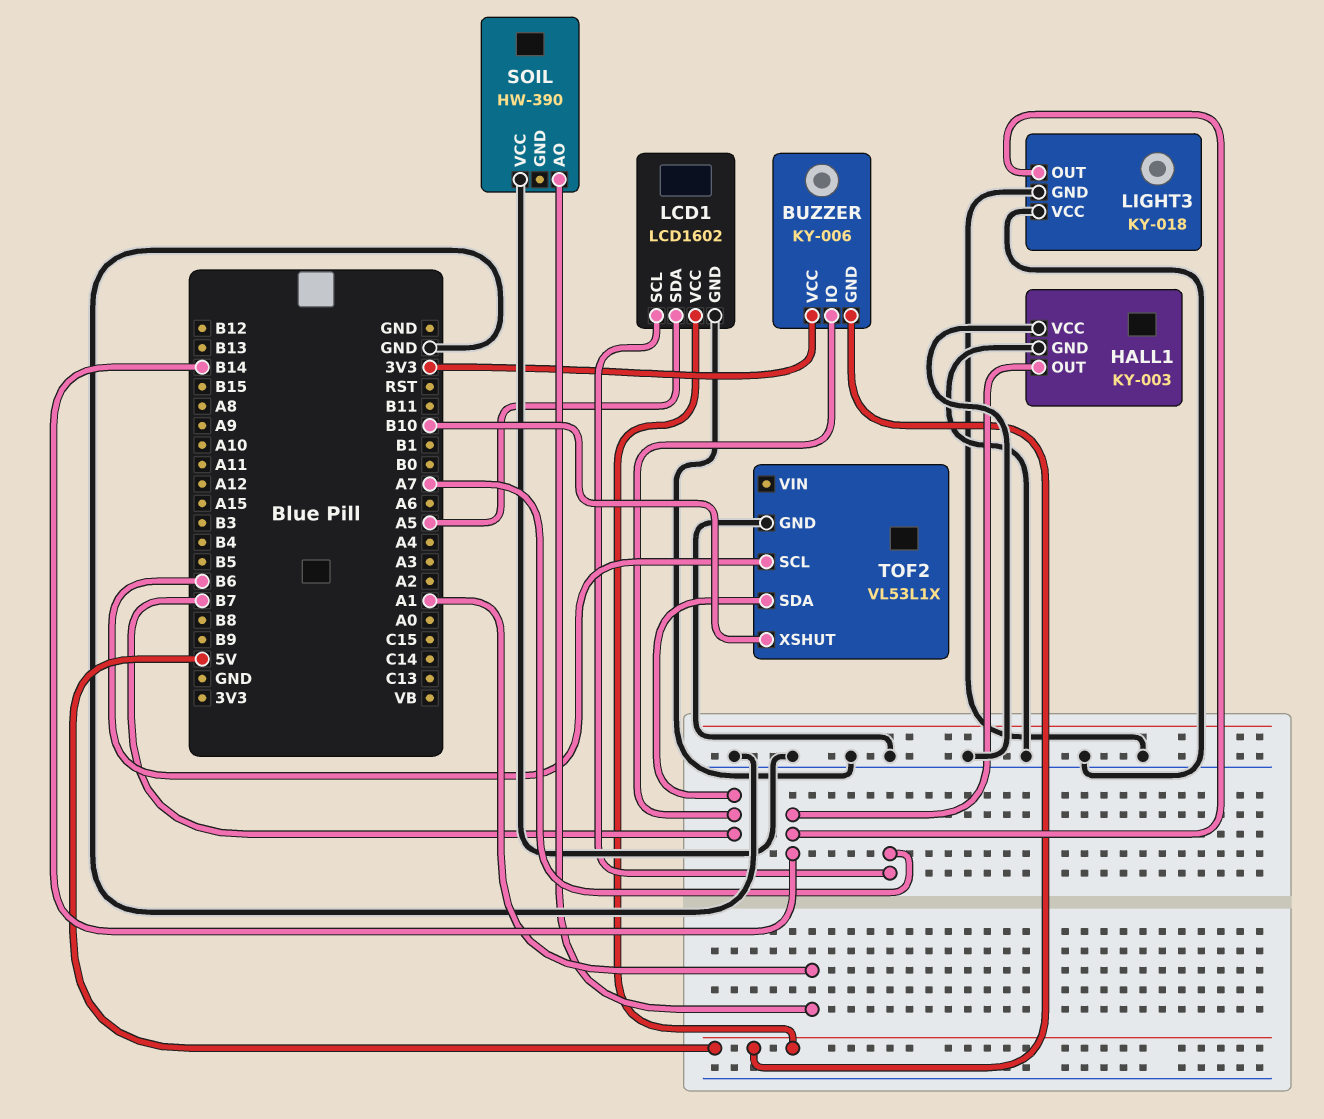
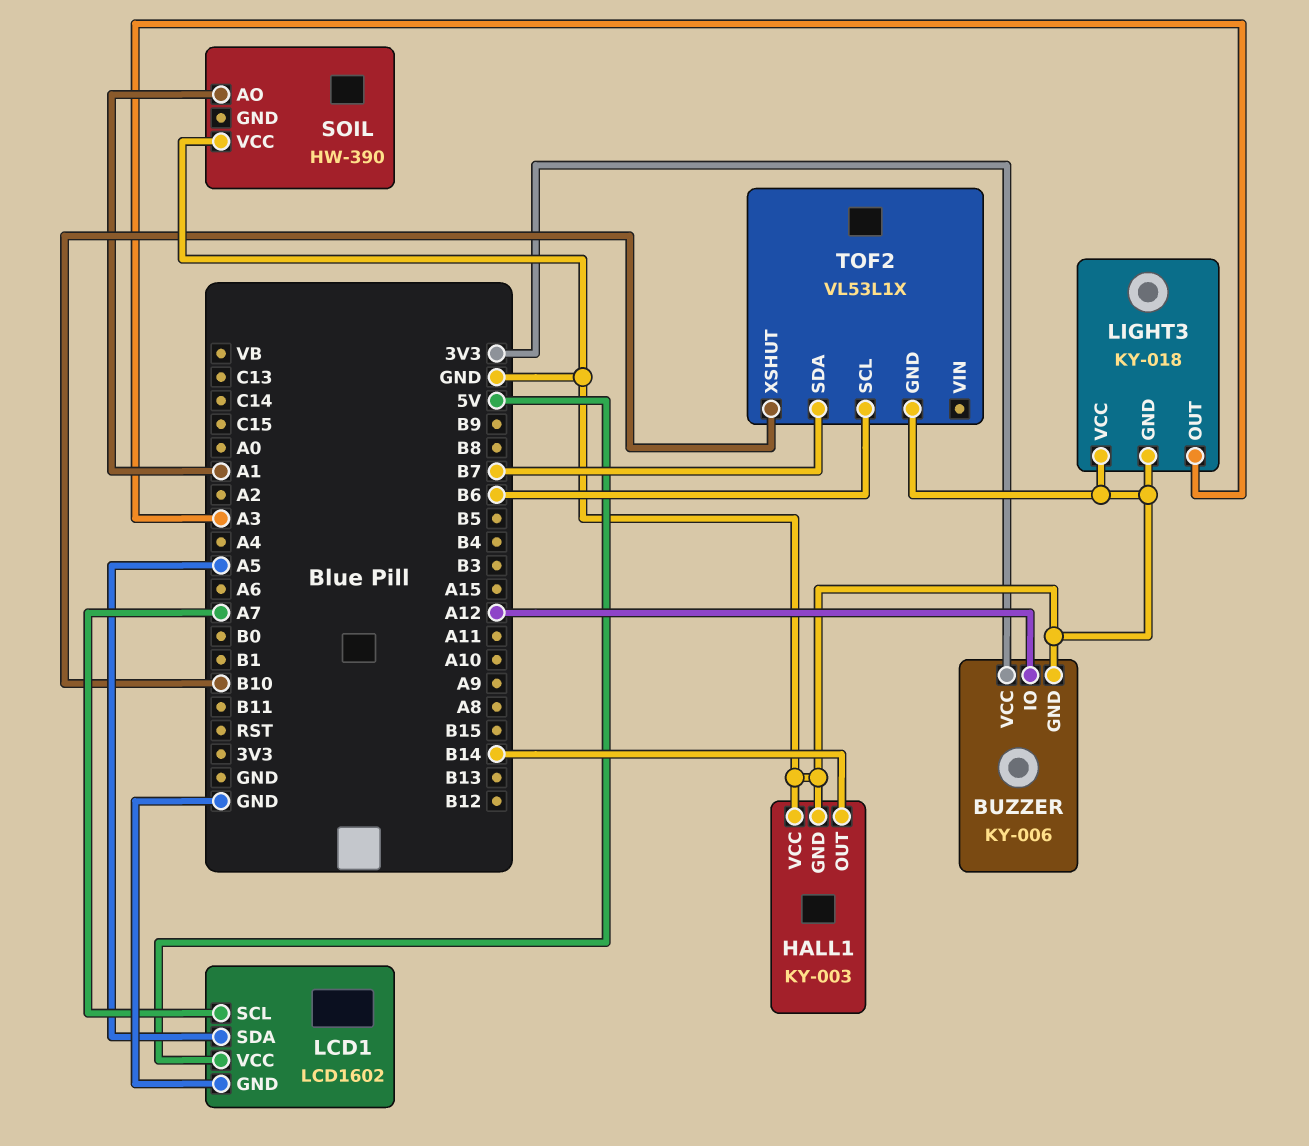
BUZZER pin GND: 5V -> GND
BUZZER pin IO: B7 -> A12
LIGHT3 pin OUT: B14 -> A3

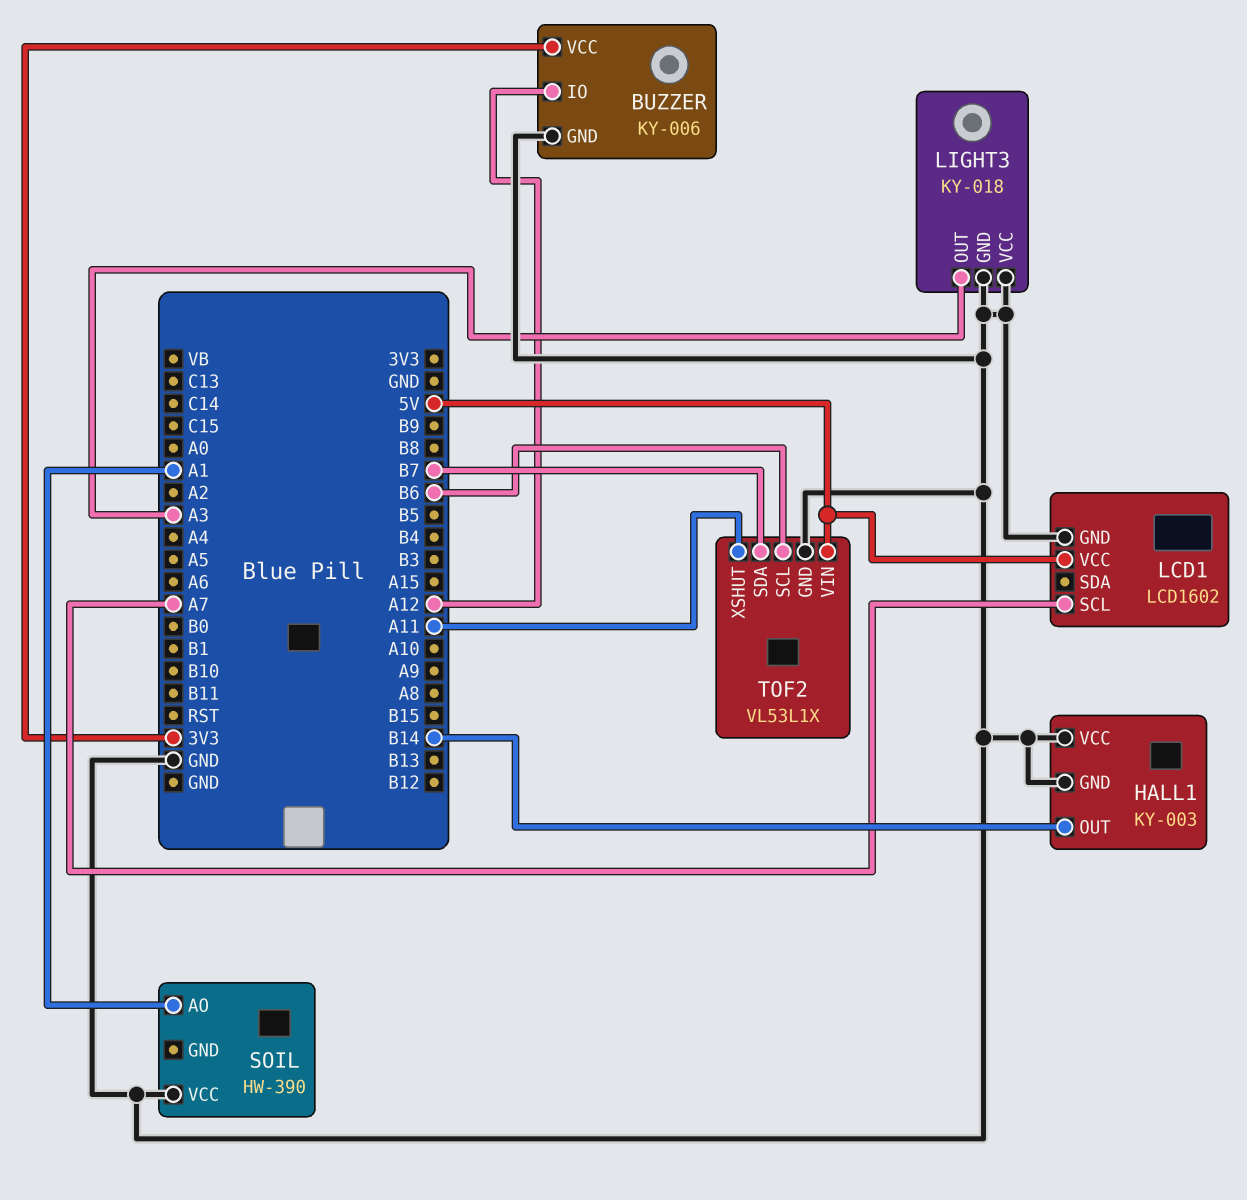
LCD1 pin SDA: A5 -> none
TOF2 pin VIN: none -> 5V
TOF2 pin XSHUT: B10 -> A11

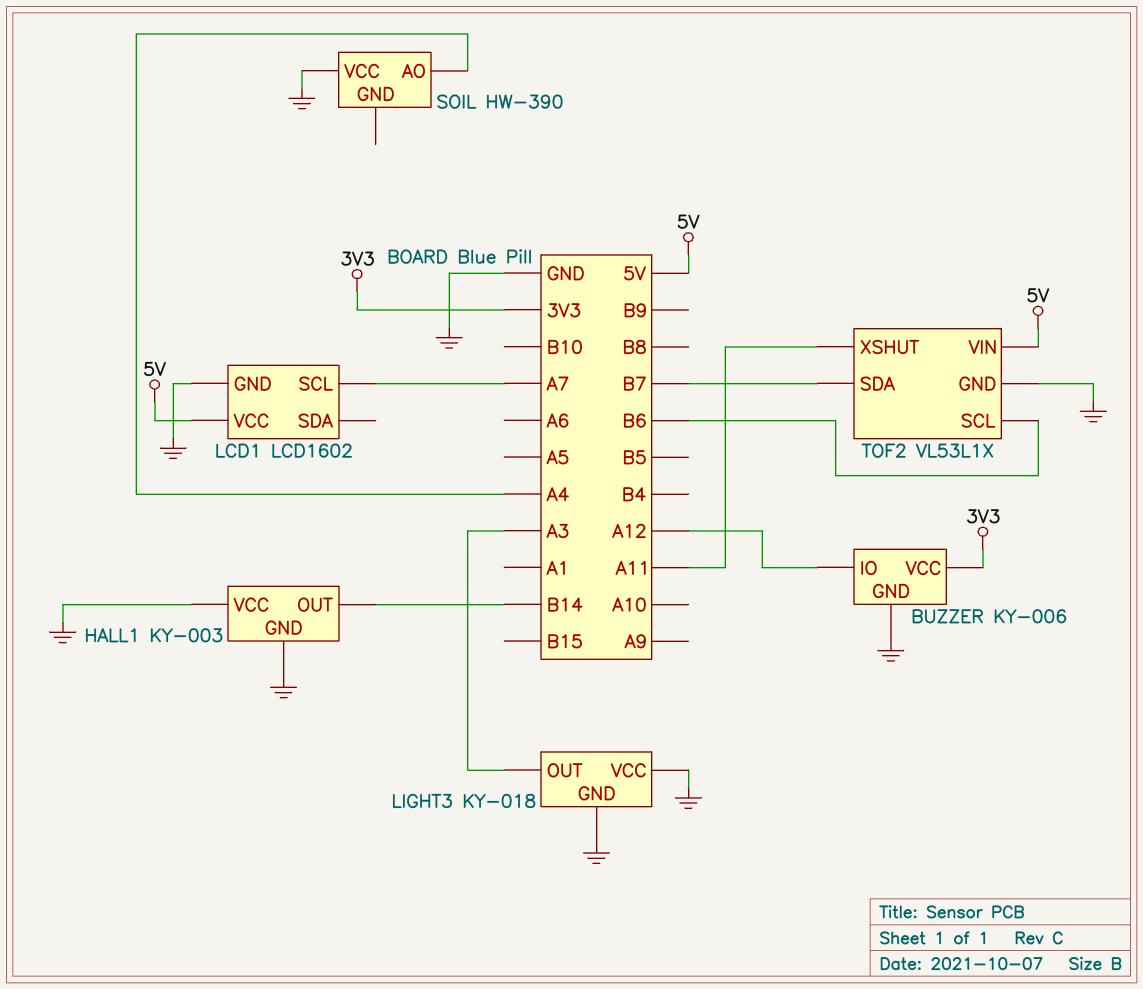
SOIL pin AO: A1 -> A4

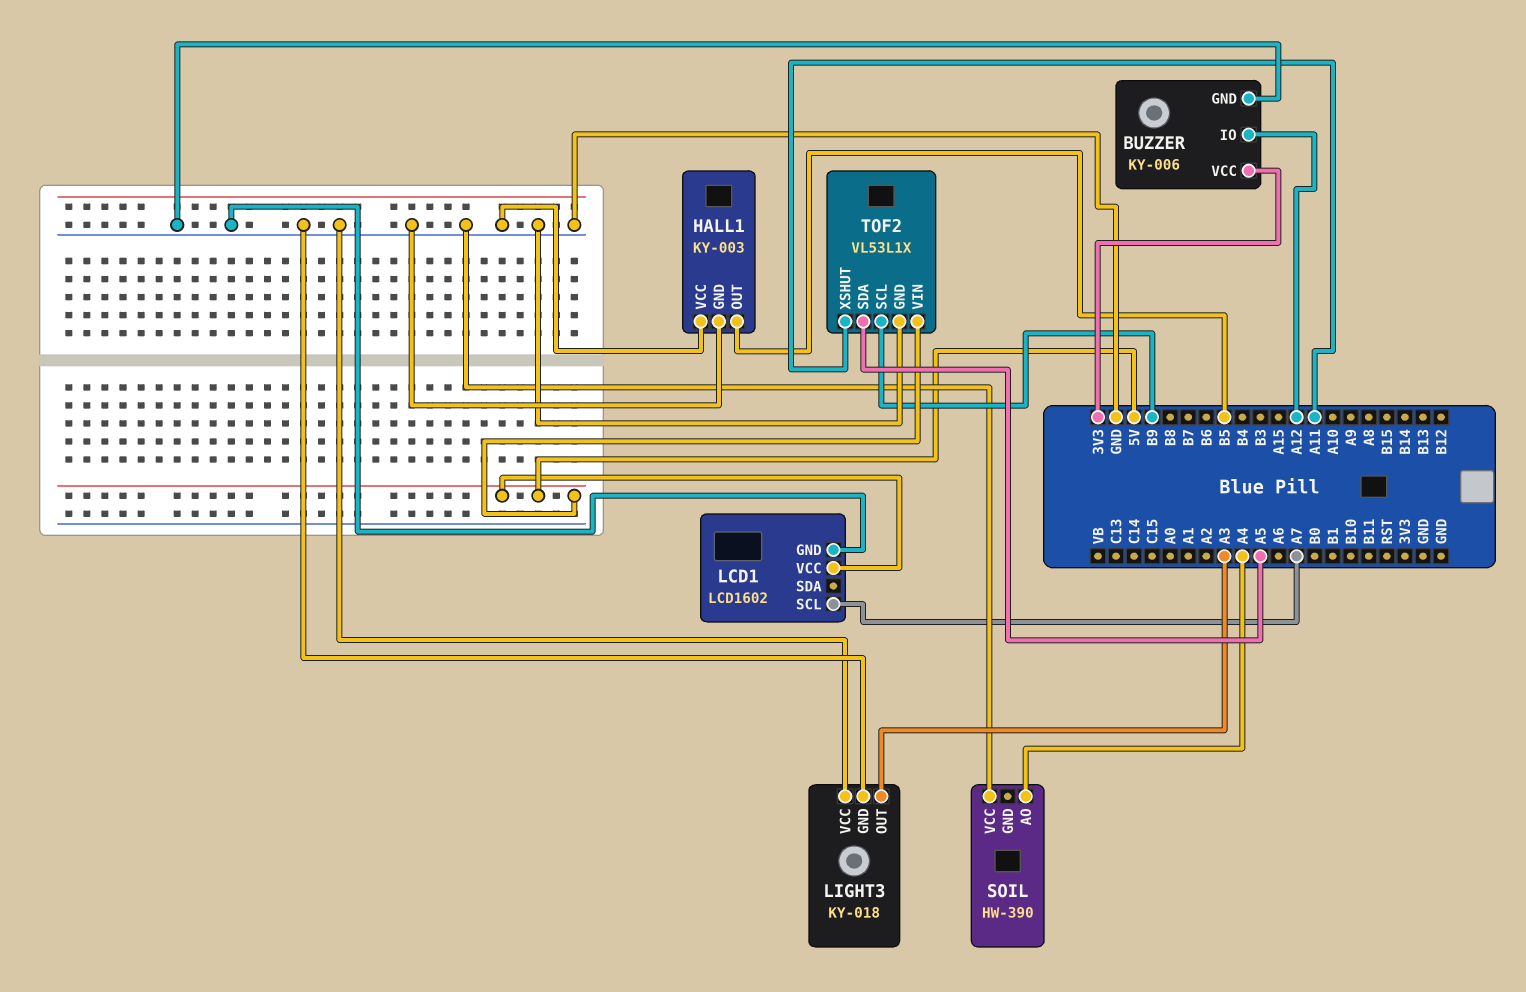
HALL1 pin OUT: B14 -> B5
TOF2 pin SCL: B6 -> B9
TOF2 pin SDA: B7 -> A5

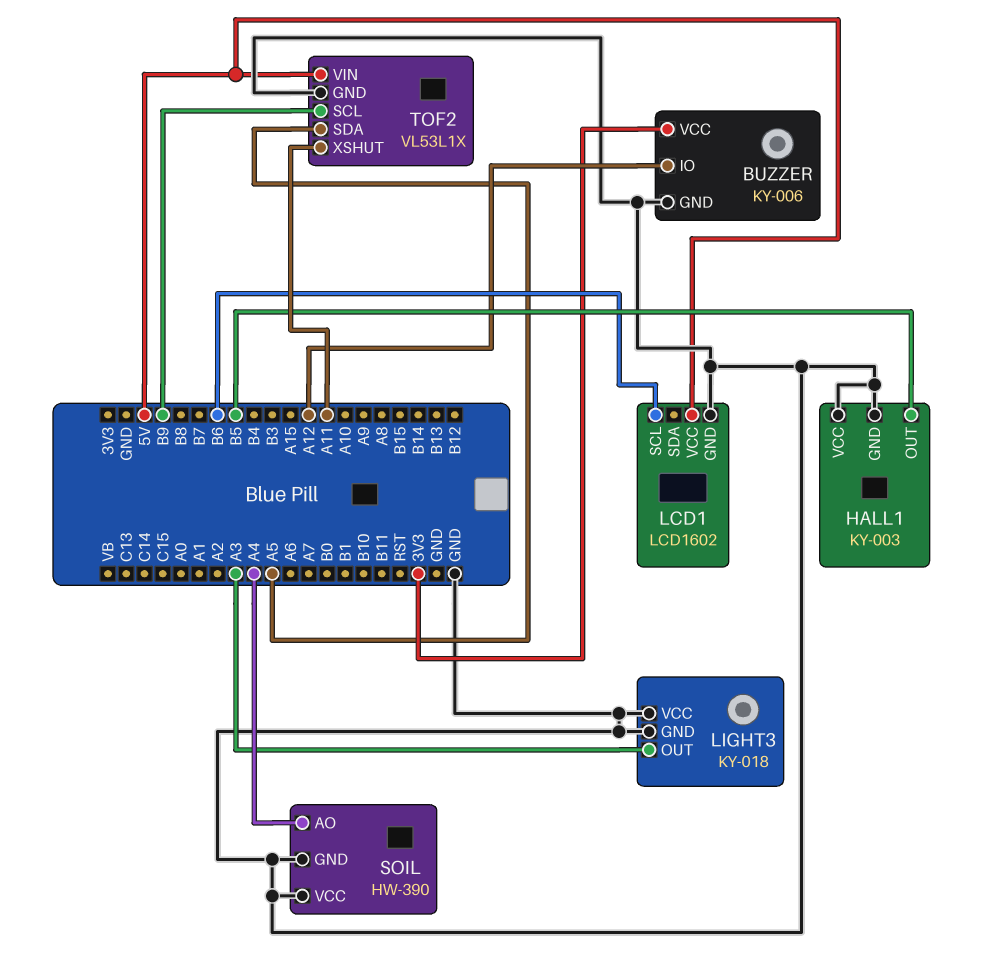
LCD1 pin SCL: A7 -> B6
SOIL pin GND: none -> GND

